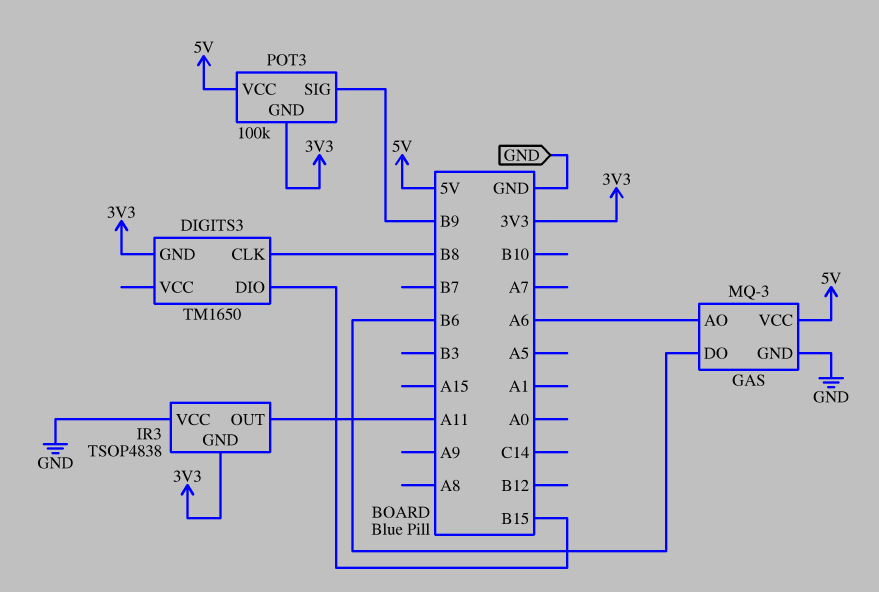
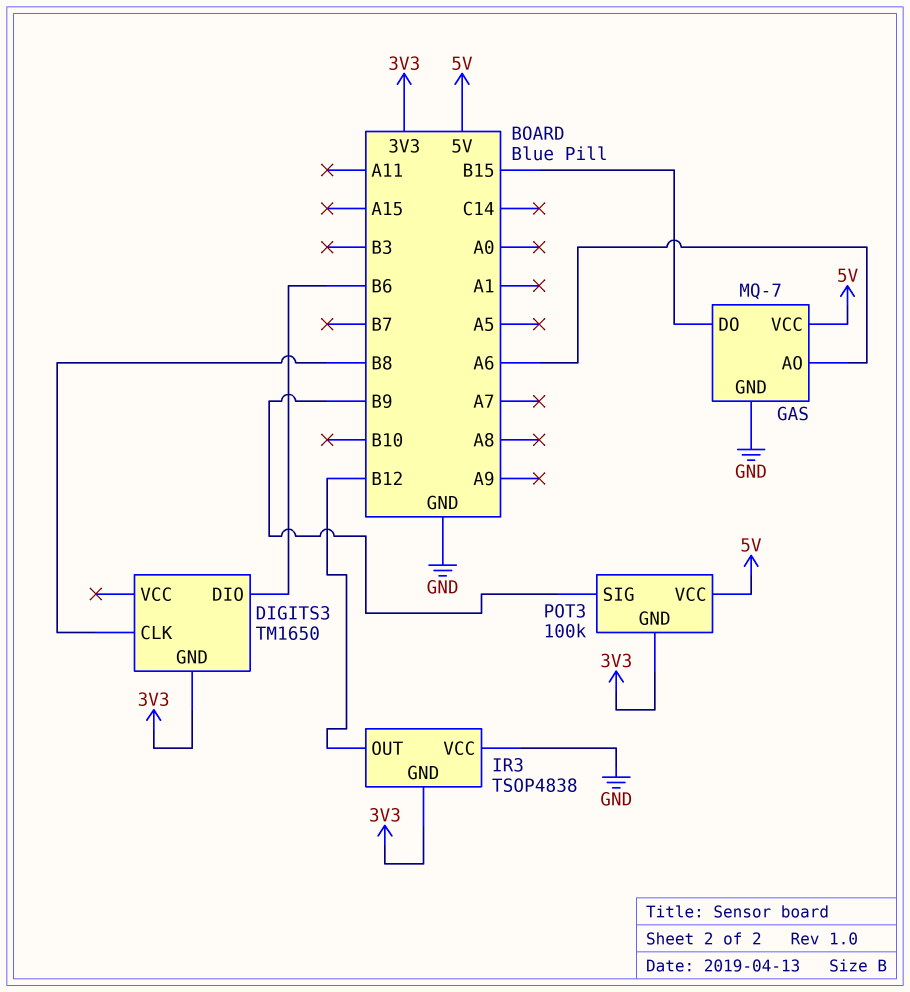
DIGITS3 pin DIO: B15 -> B6
GAS: MQ-3 -> MQ-7
GAS pin DO: B6 -> B15
IR3 pin OUT: A11 -> B12

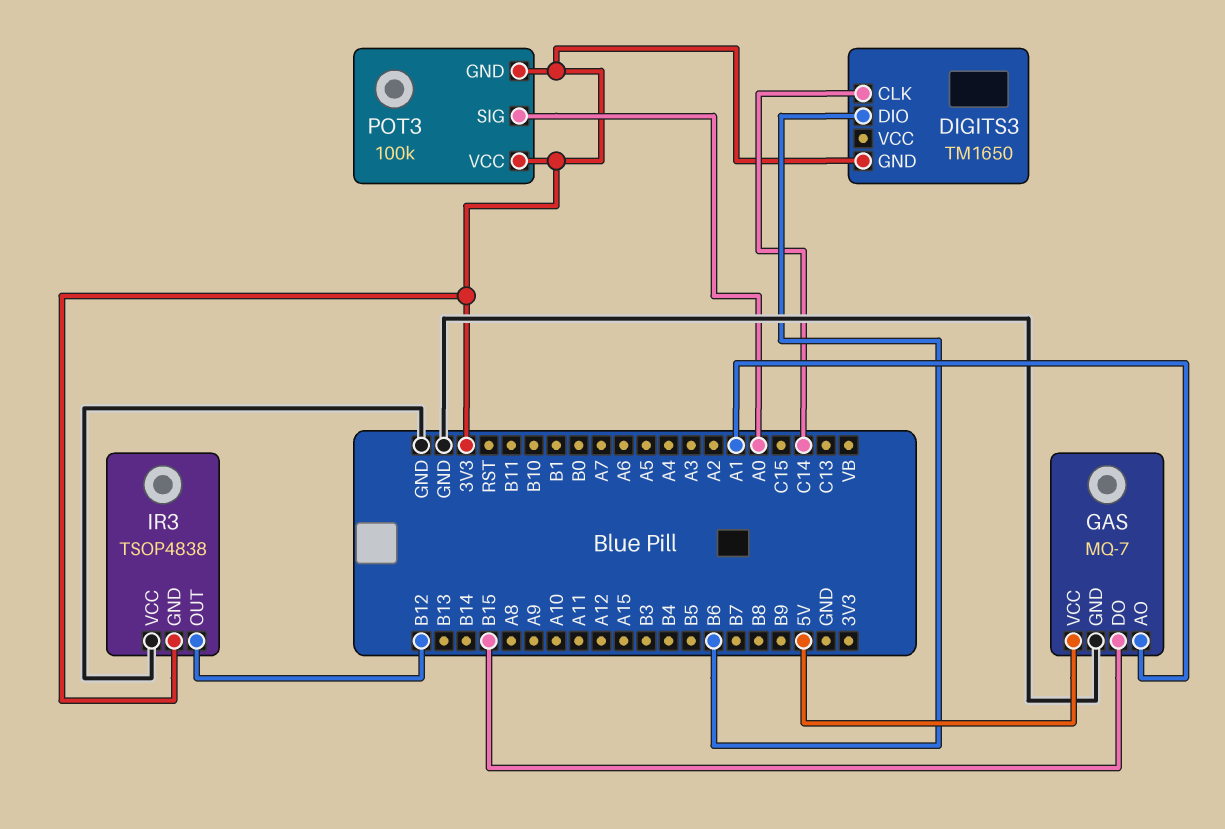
DIGITS3 pin CLK: B8 -> C14
GAS pin AO: A6 -> A1
POT3 pin SIG: B9 -> A0
POT3 pin VCC: 5V -> 3V3

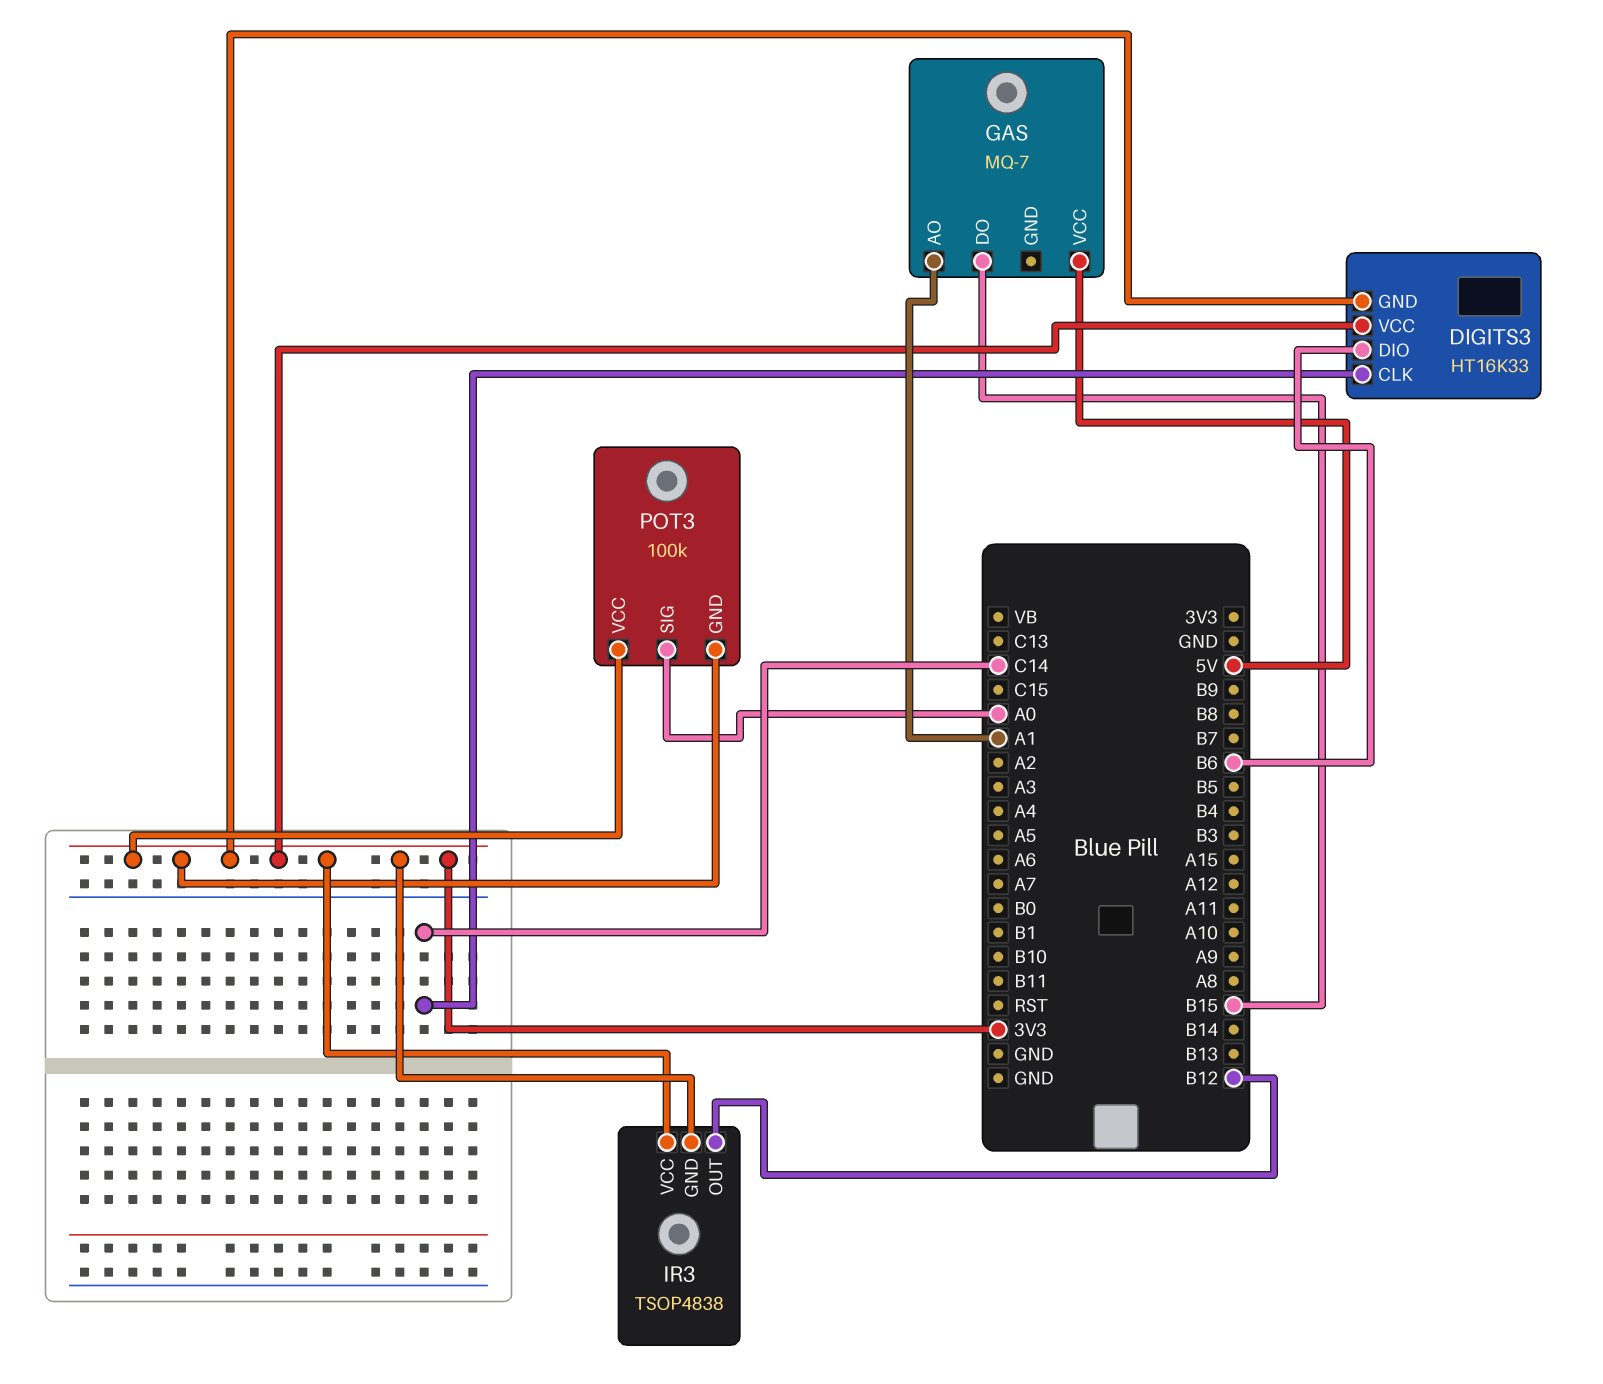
DIGITS3: TM1650 -> HT16K33
DIGITS3 pin VCC: none -> 3V3
GAS pin GND: GND -> none
IR3 pin VCC: GND -> 3V3

